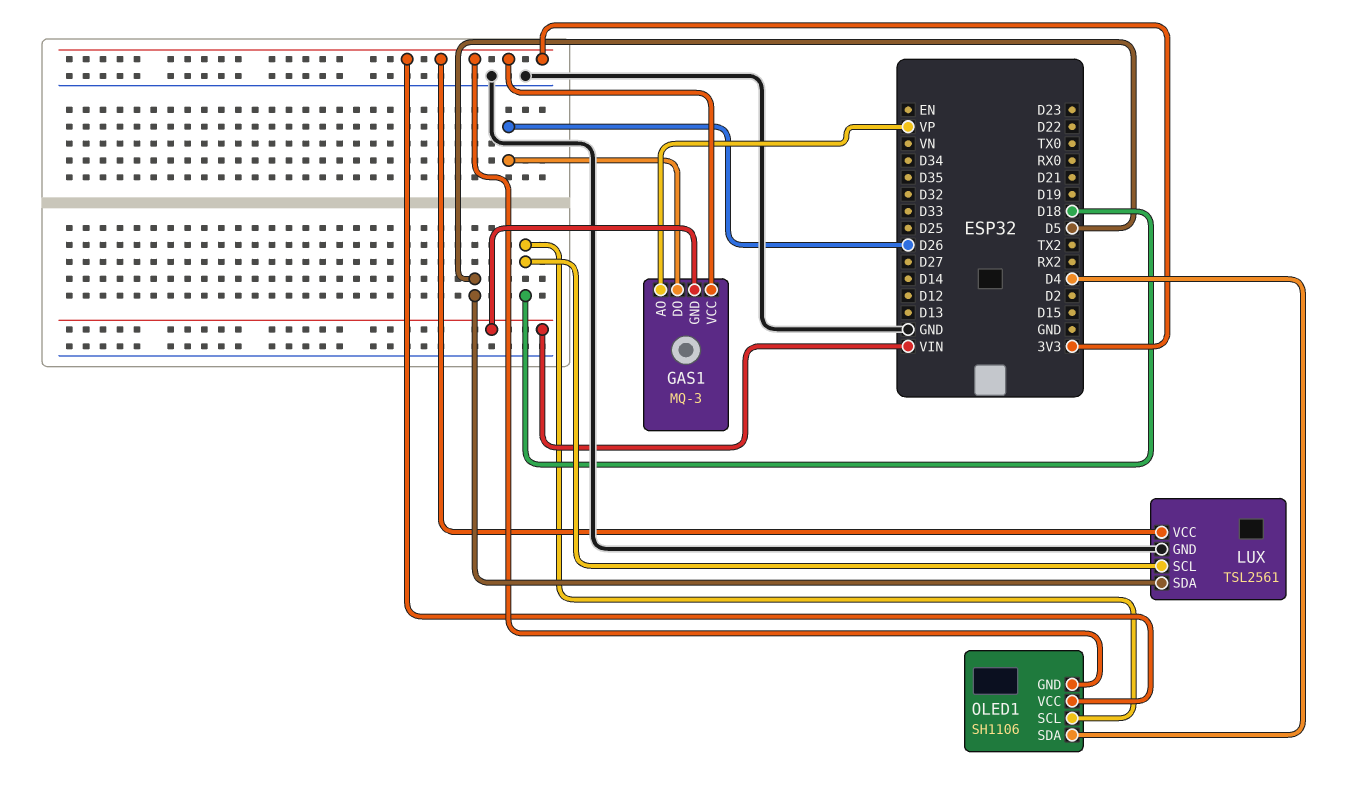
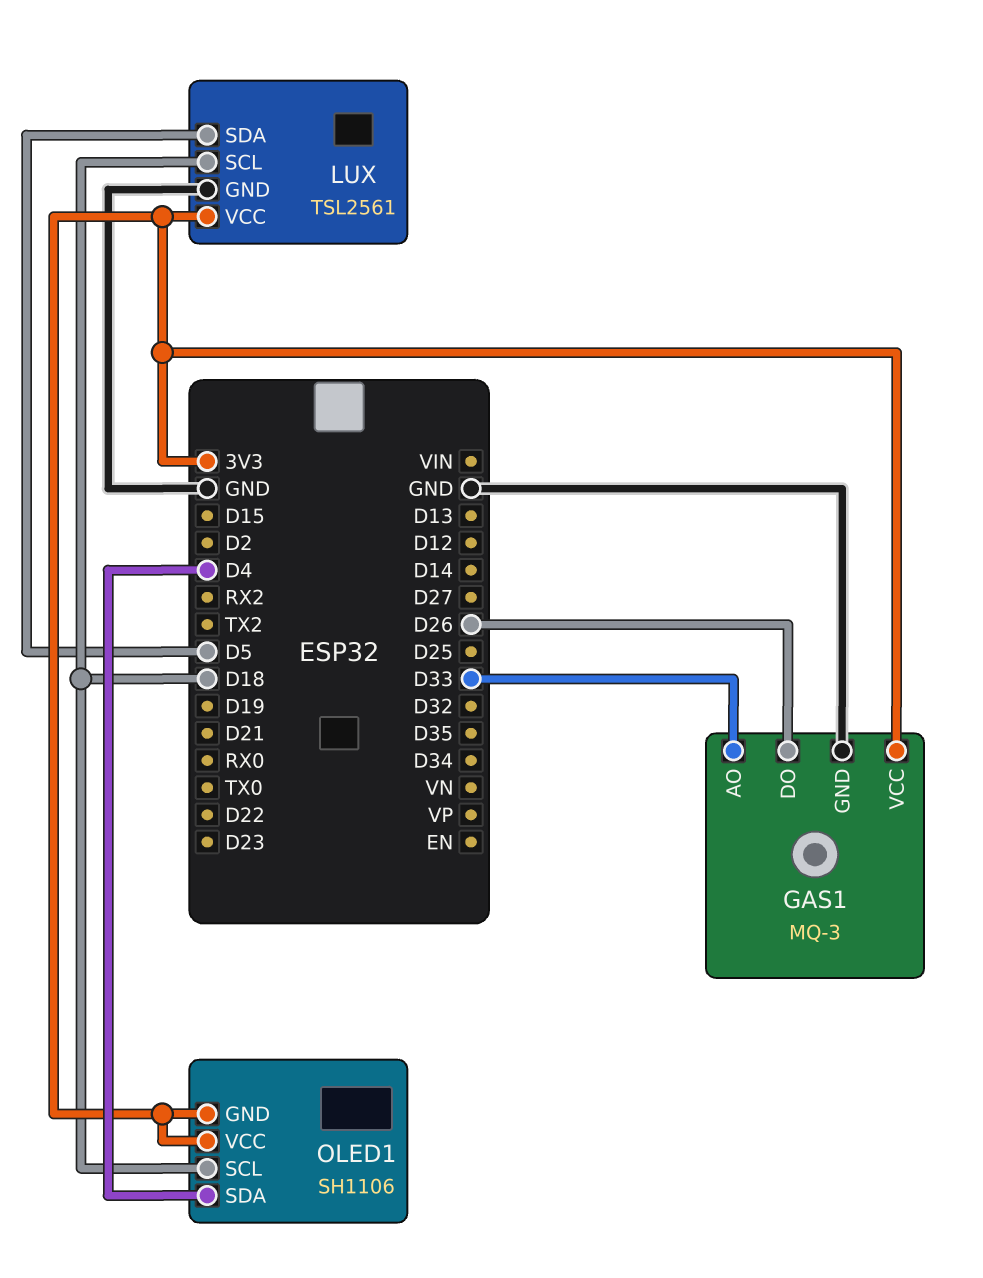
GAS1 pin AO: VP -> D33
GAS1 pin GND: VIN -> GND

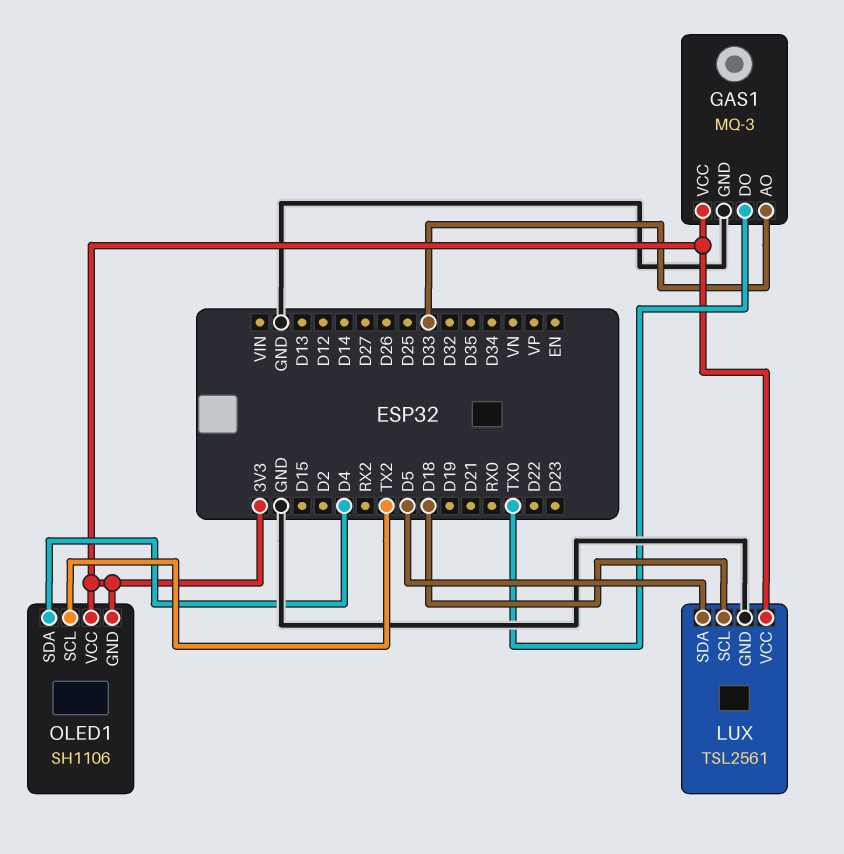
GAS1 pin DO: D26 -> TX0
OLED1 pin SCL: D18 -> TX2

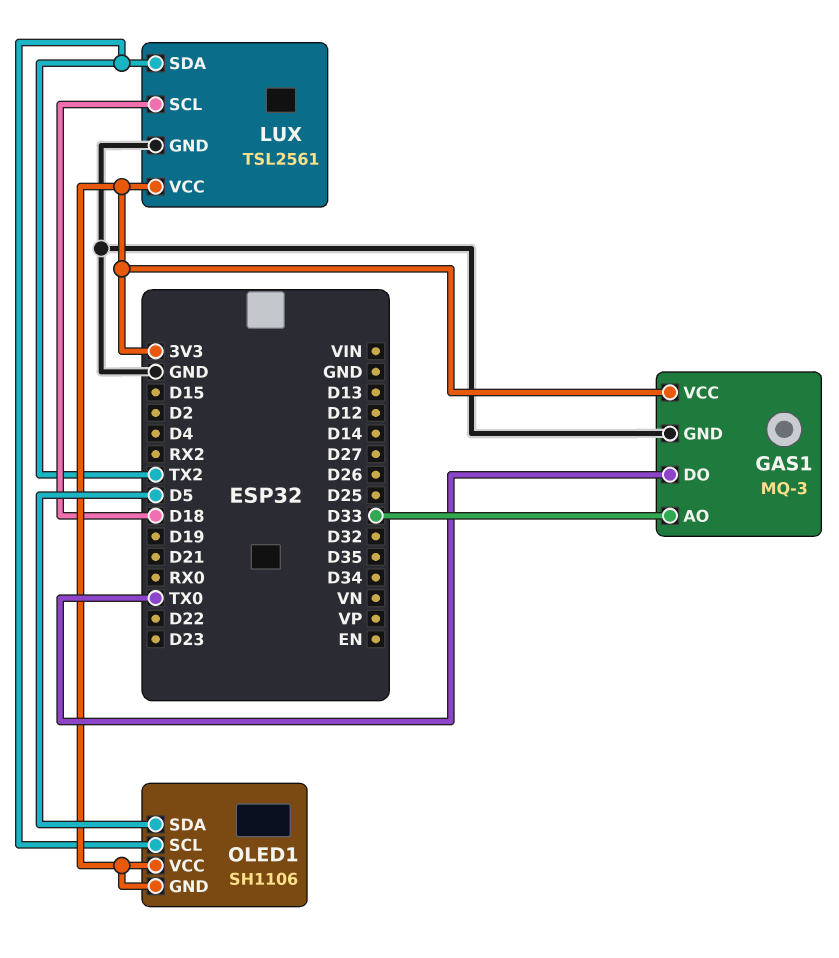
LUX pin SDA: D5 -> TX2
OLED1 pin SDA: D4 -> D5

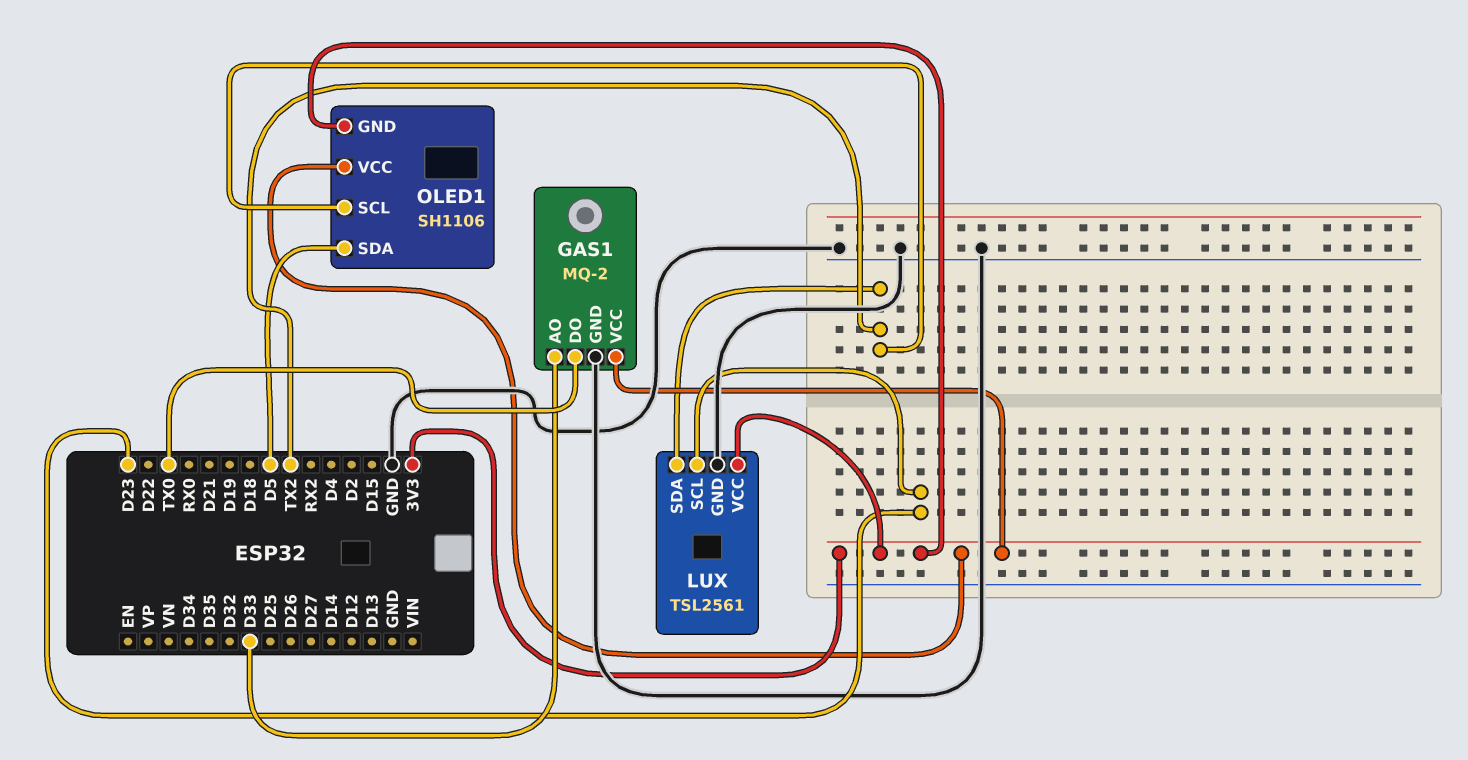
GAS1: MQ-3 -> MQ-2
LUX pin SCL: D18 -> D23

